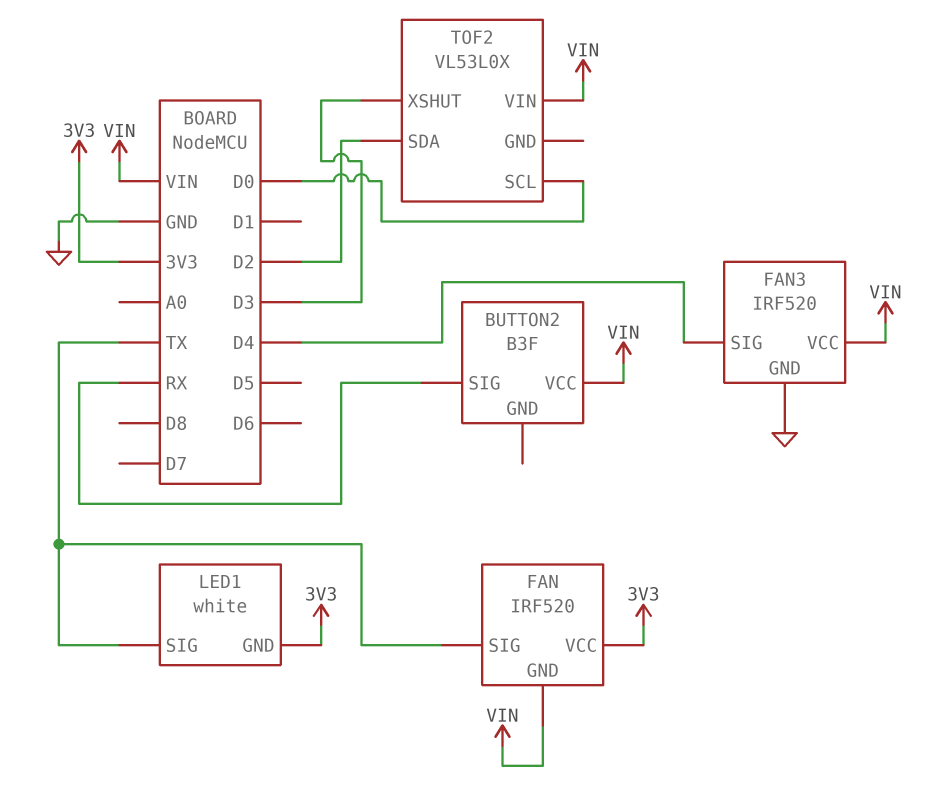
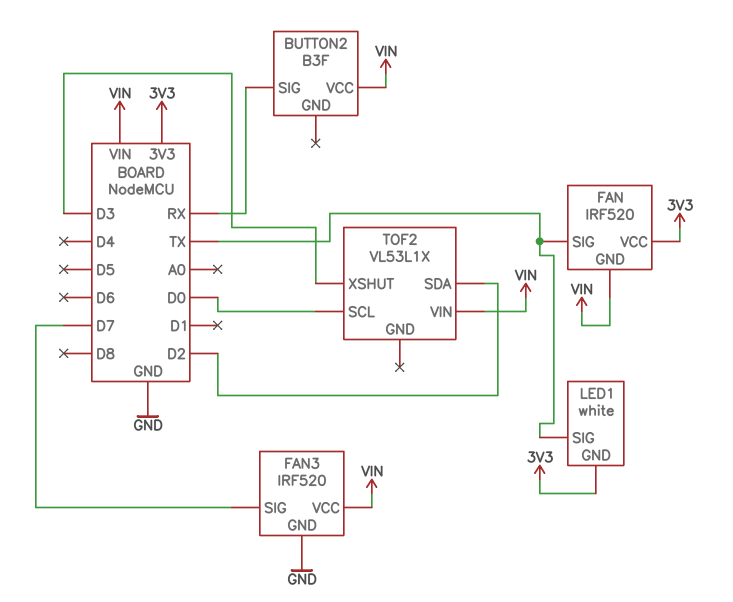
FAN3 pin SIG: D4 -> D7
TOF2: VL53L0X -> VL53L1X

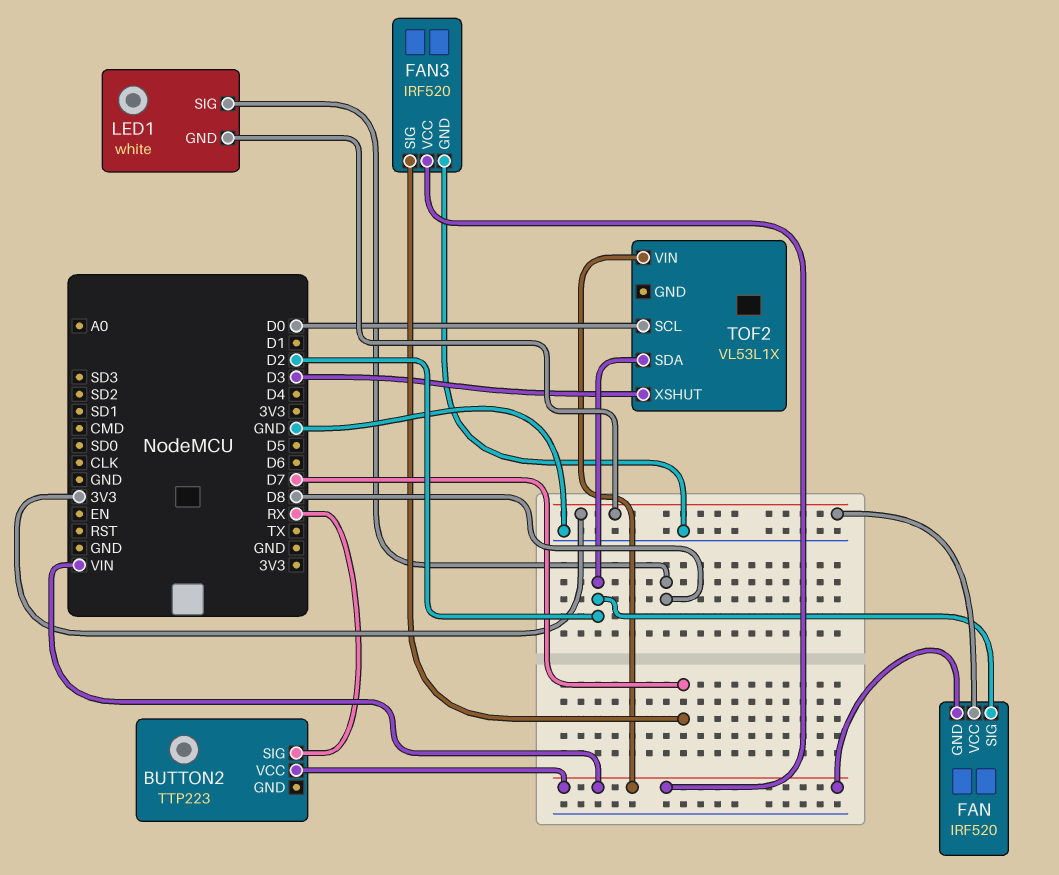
BUTTON2: B3F -> TTP223
FAN pin SIG: TX -> D2
LED1 pin SIG: TX -> D8

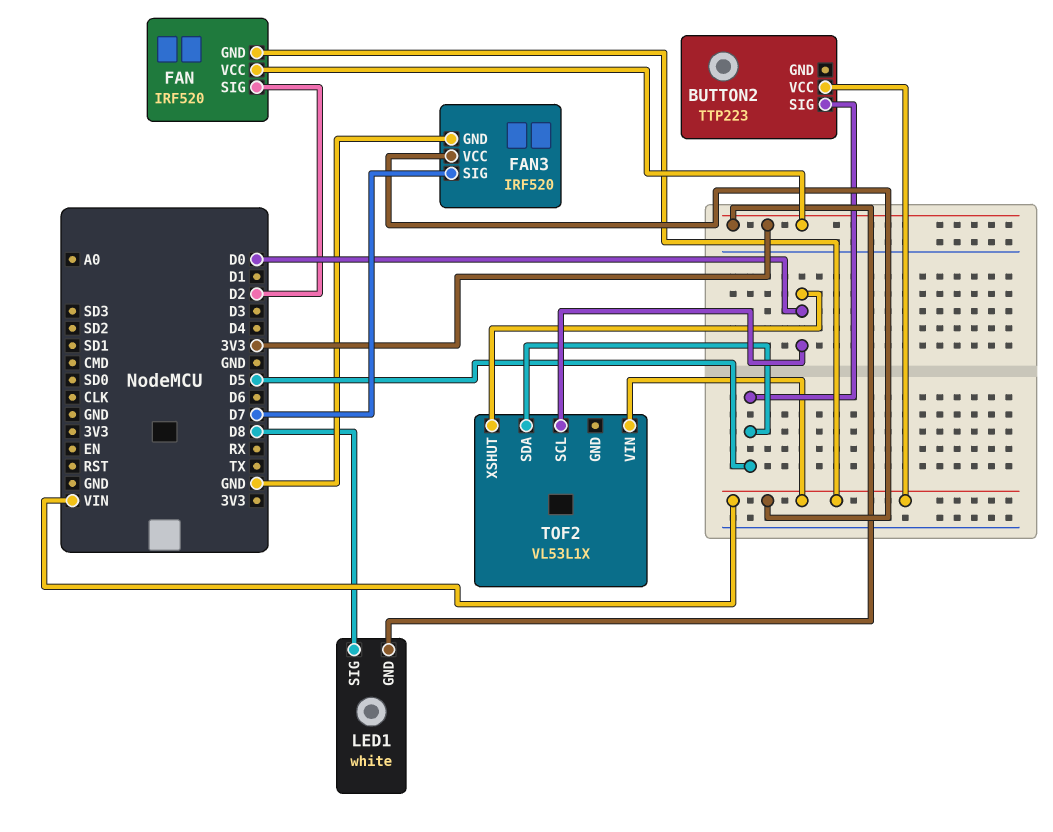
BUTTON2 pin SIG: RX -> D5
TOF2 pin SDA: D2 -> D5
TOF2 pin XSHUT: D3 -> D0

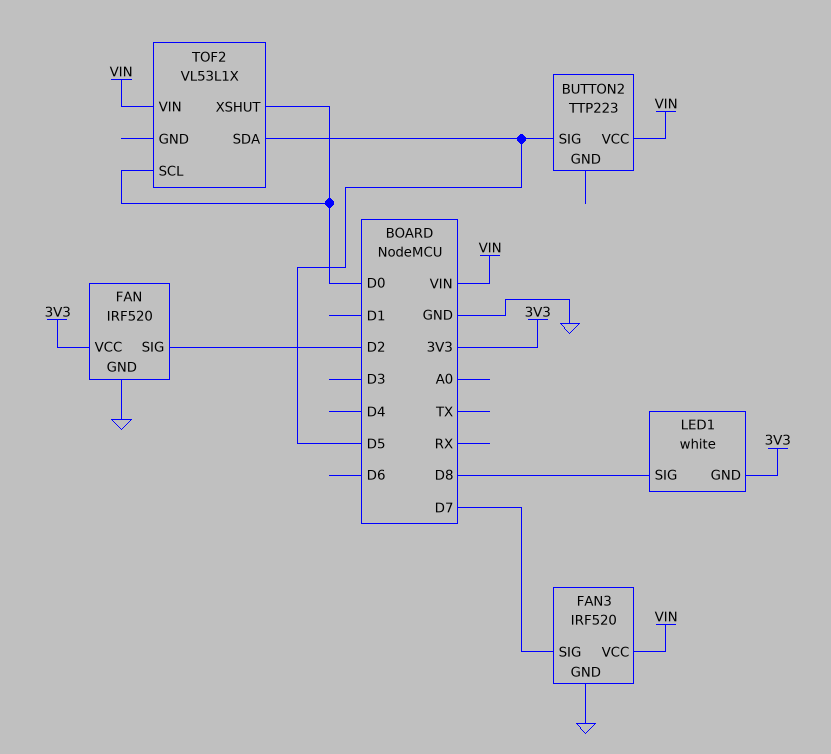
FAN pin GND: VIN -> GND

